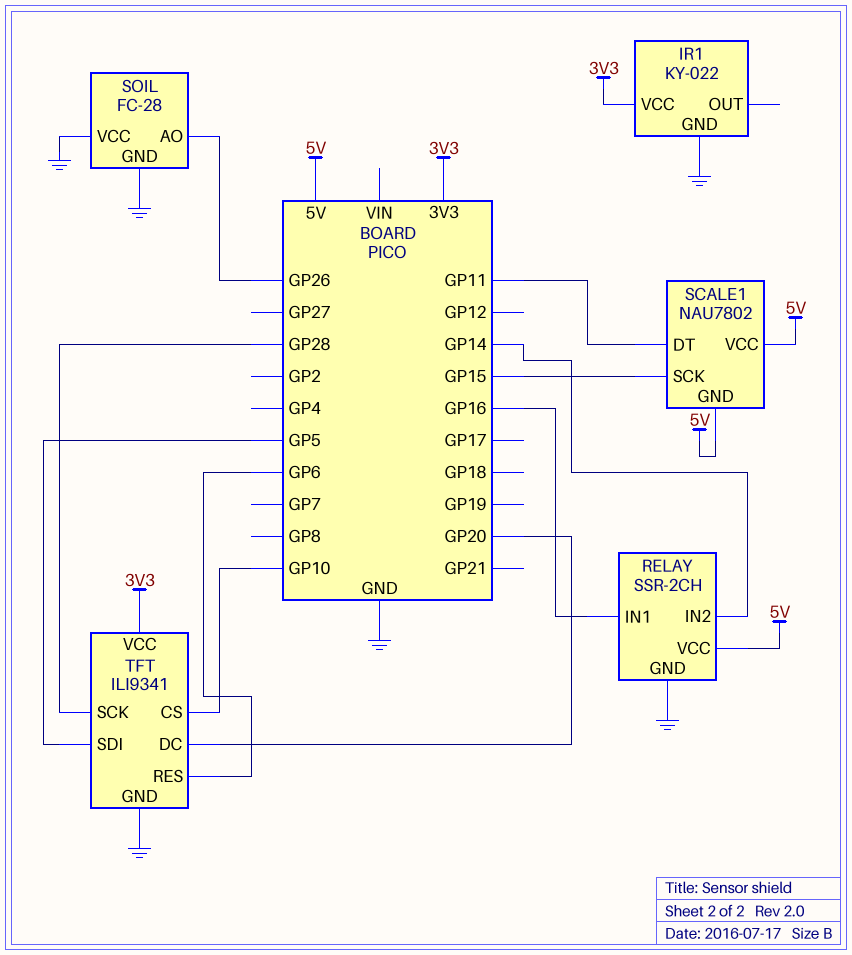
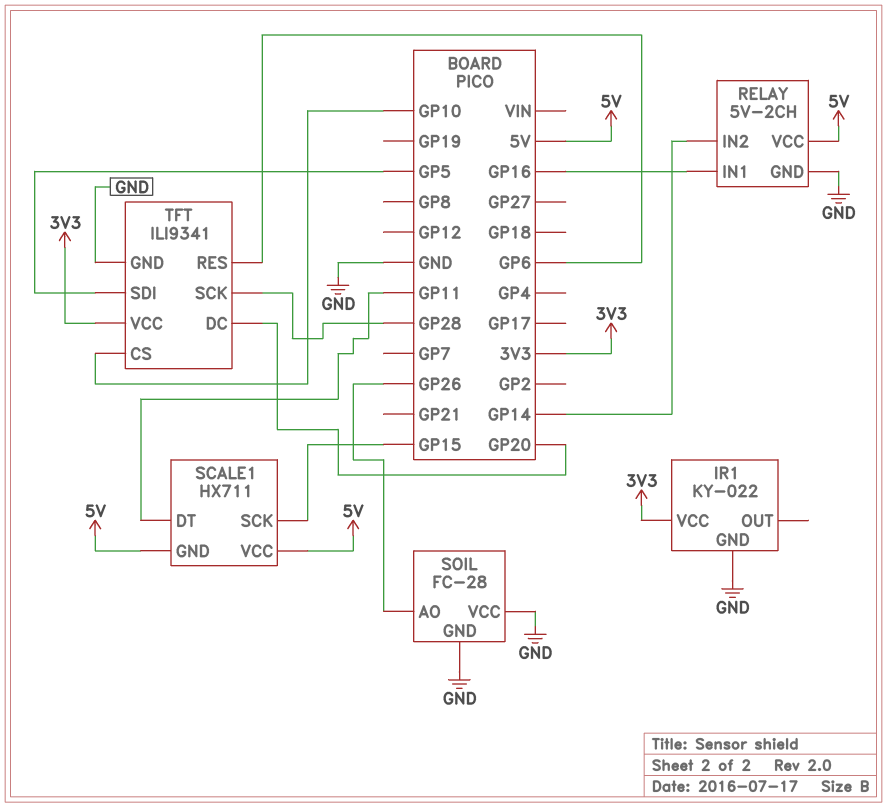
RELAY: SSR-2CH -> 5V-2CH
SCALE1: NAU7802 -> HX711

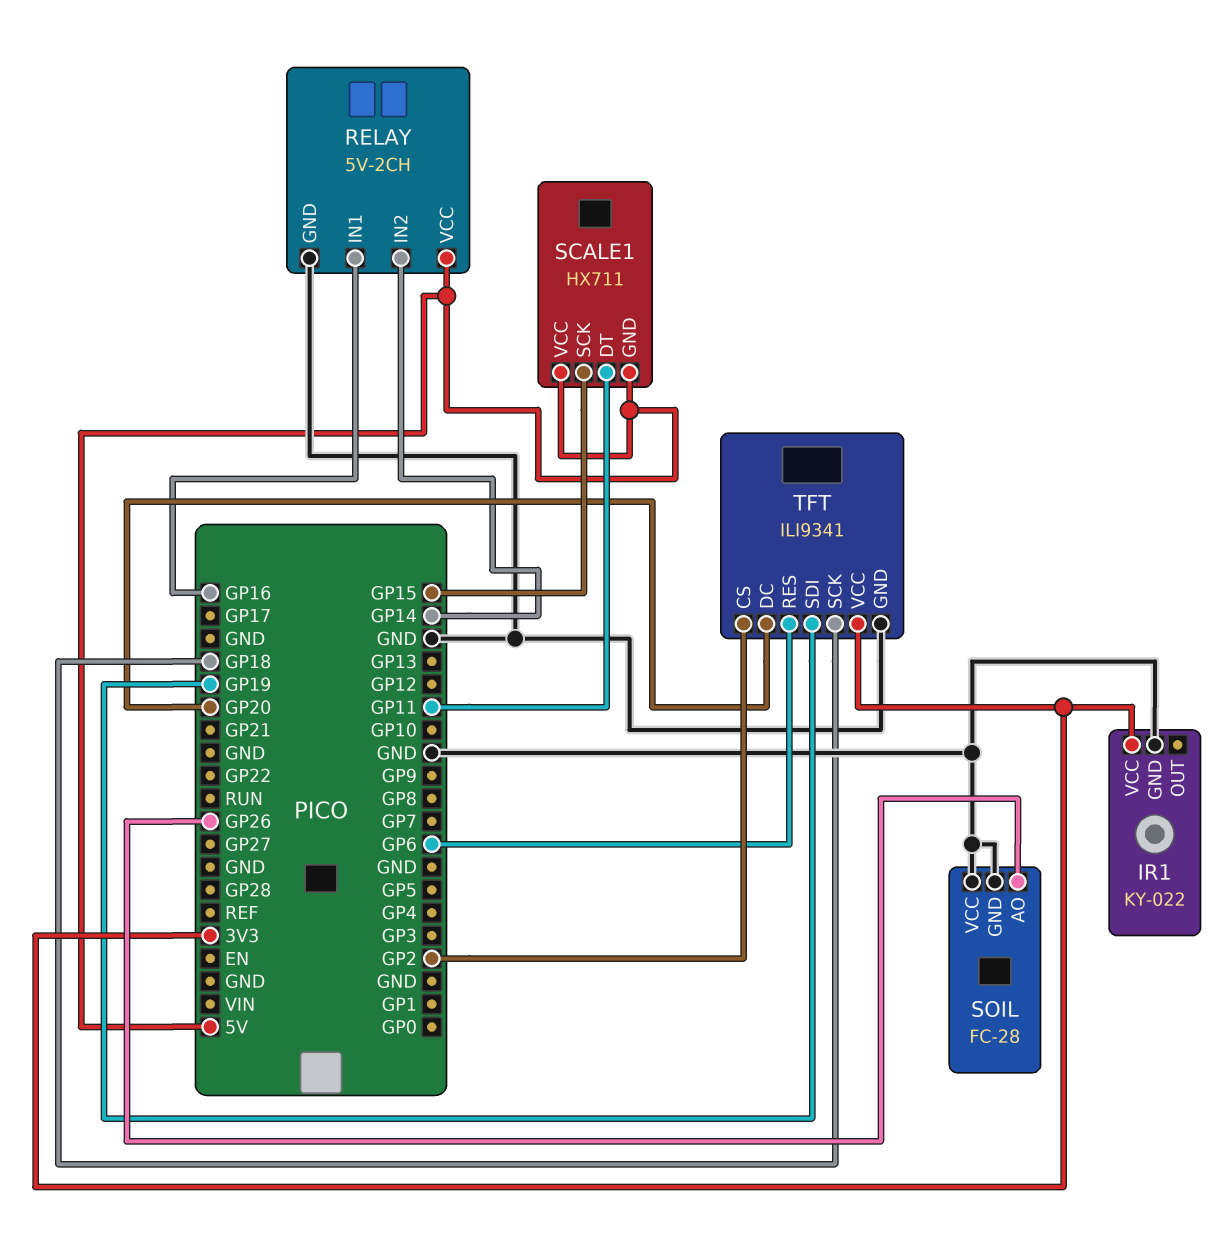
TFT pin CS: GP10 -> GP2
TFT pin SCK: GP28 -> GP18
TFT pin SDI: GP5 -> GP19

